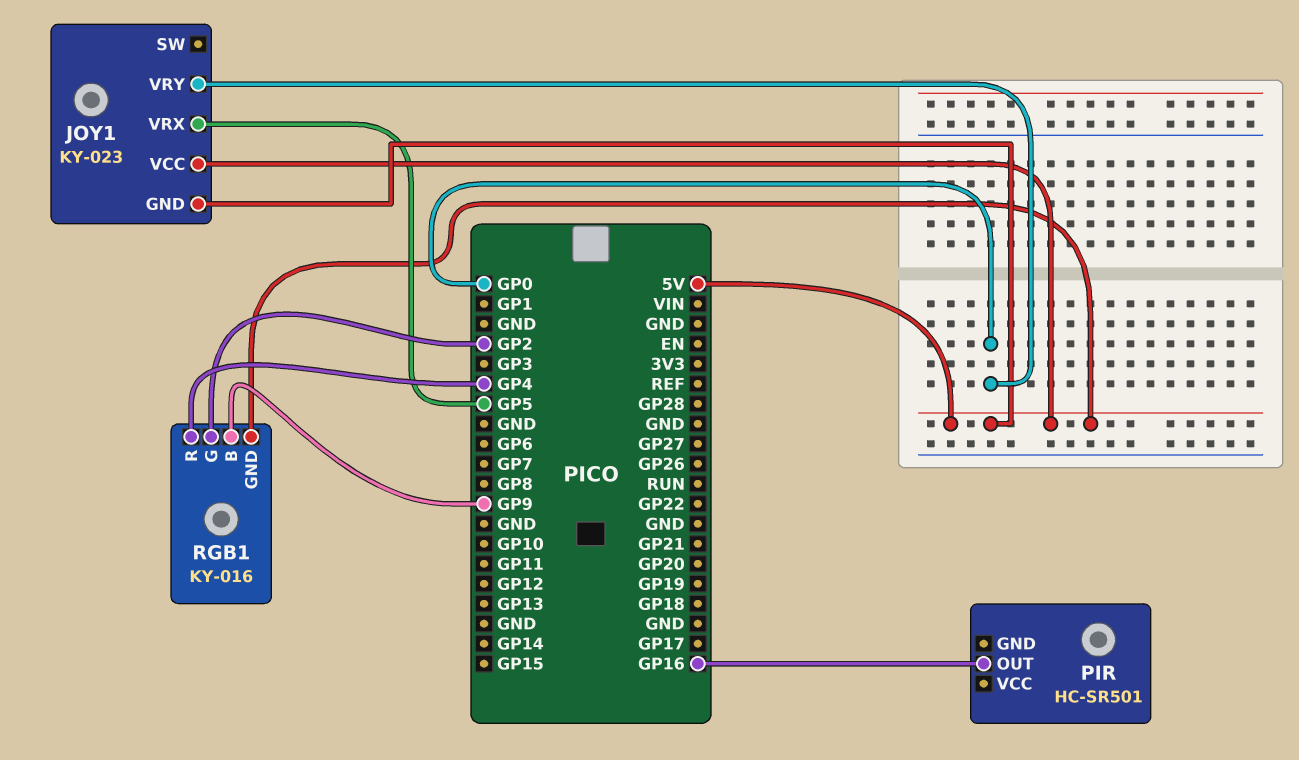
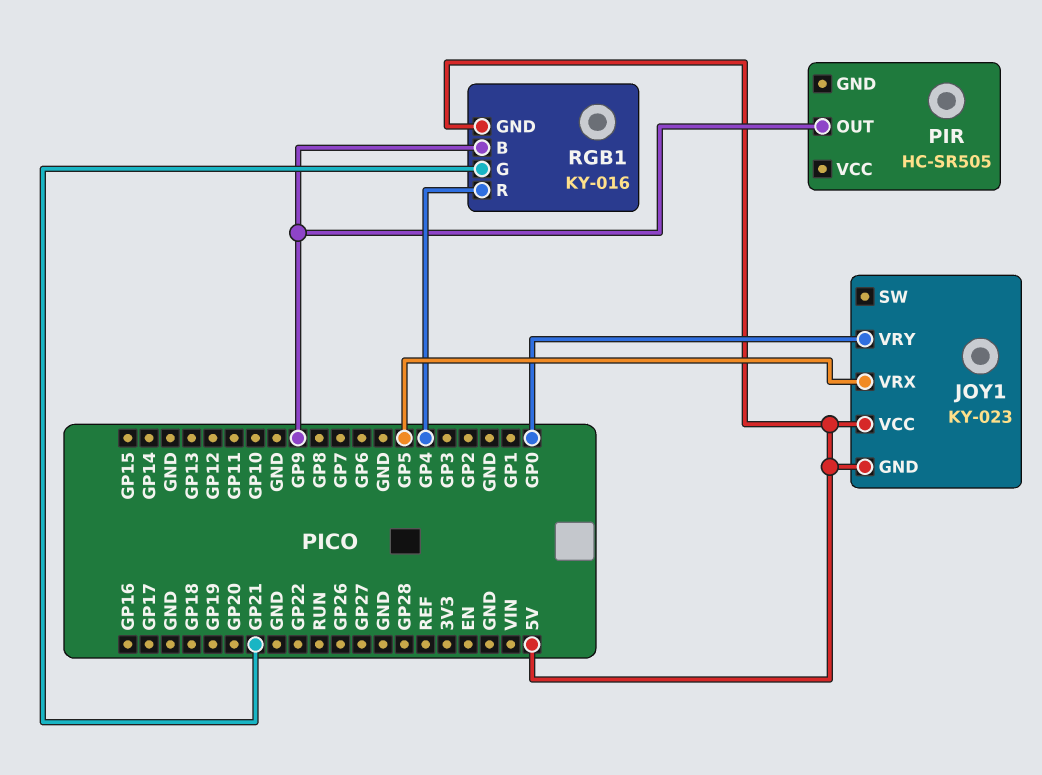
PIR: HC-SR501 -> HC-SR505
PIR pin OUT: GP16 -> GP9
RGB1 pin G: GP2 -> GP21

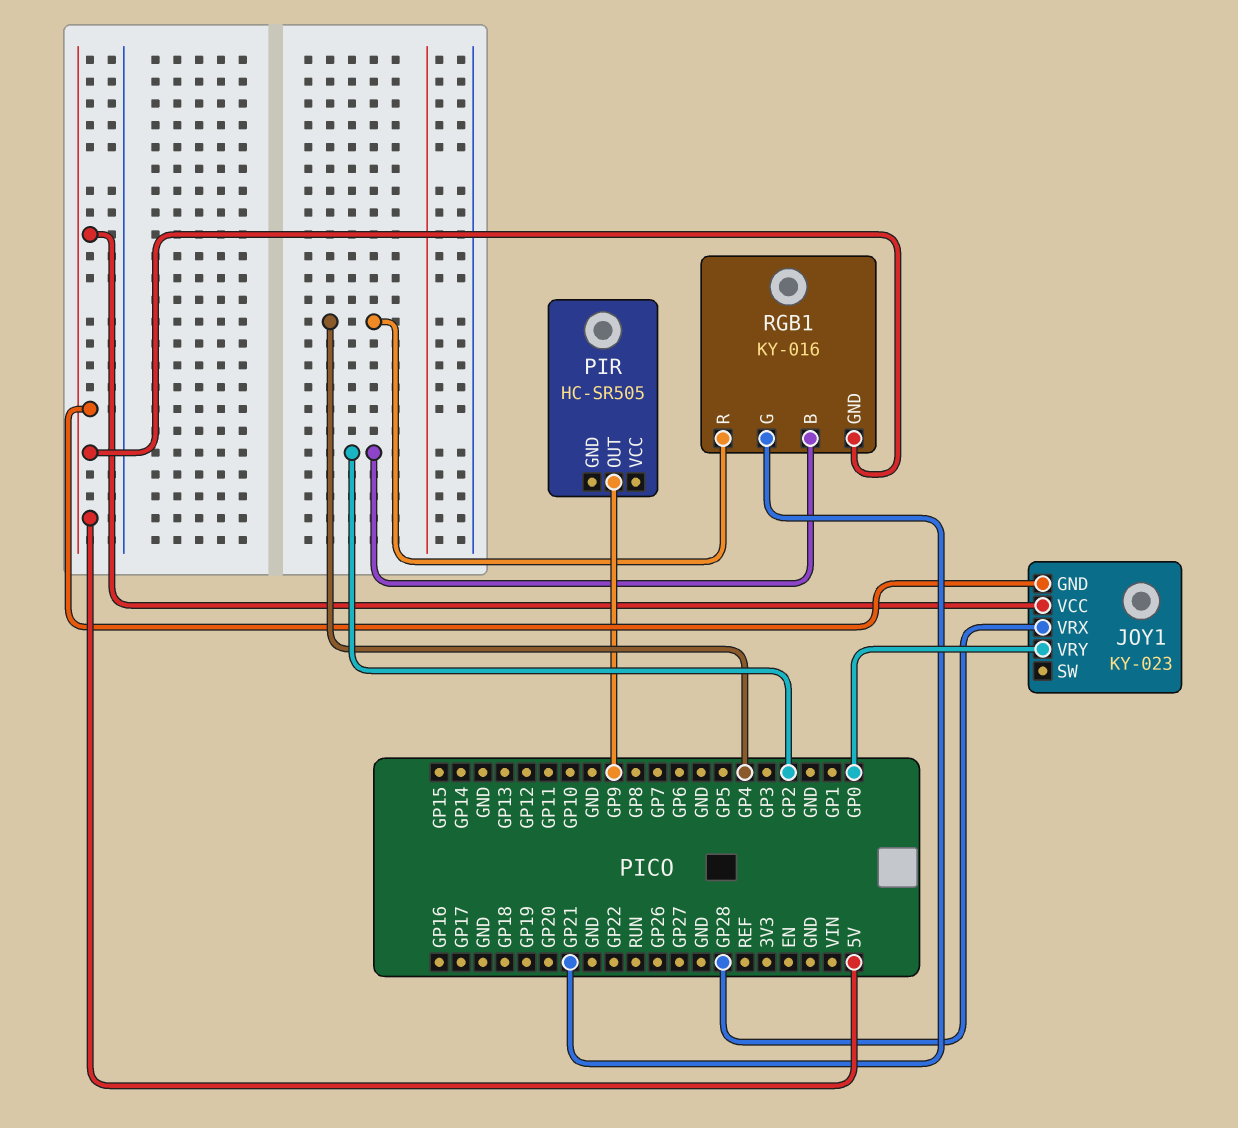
JOY1 pin VRX: GP5 -> GP28
RGB1 pin B: GP9 -> GP2

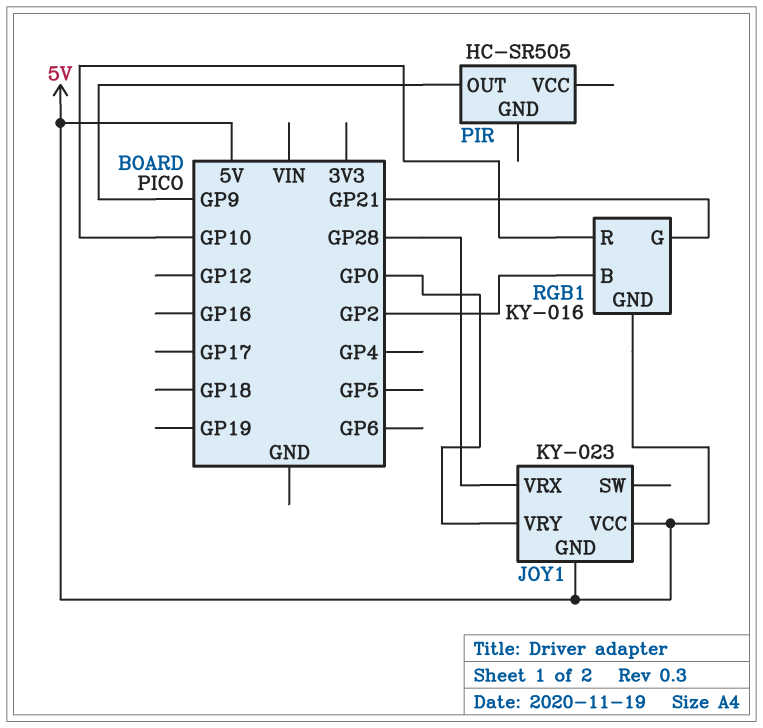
RGB1 pin R: GP4 -> GP10

